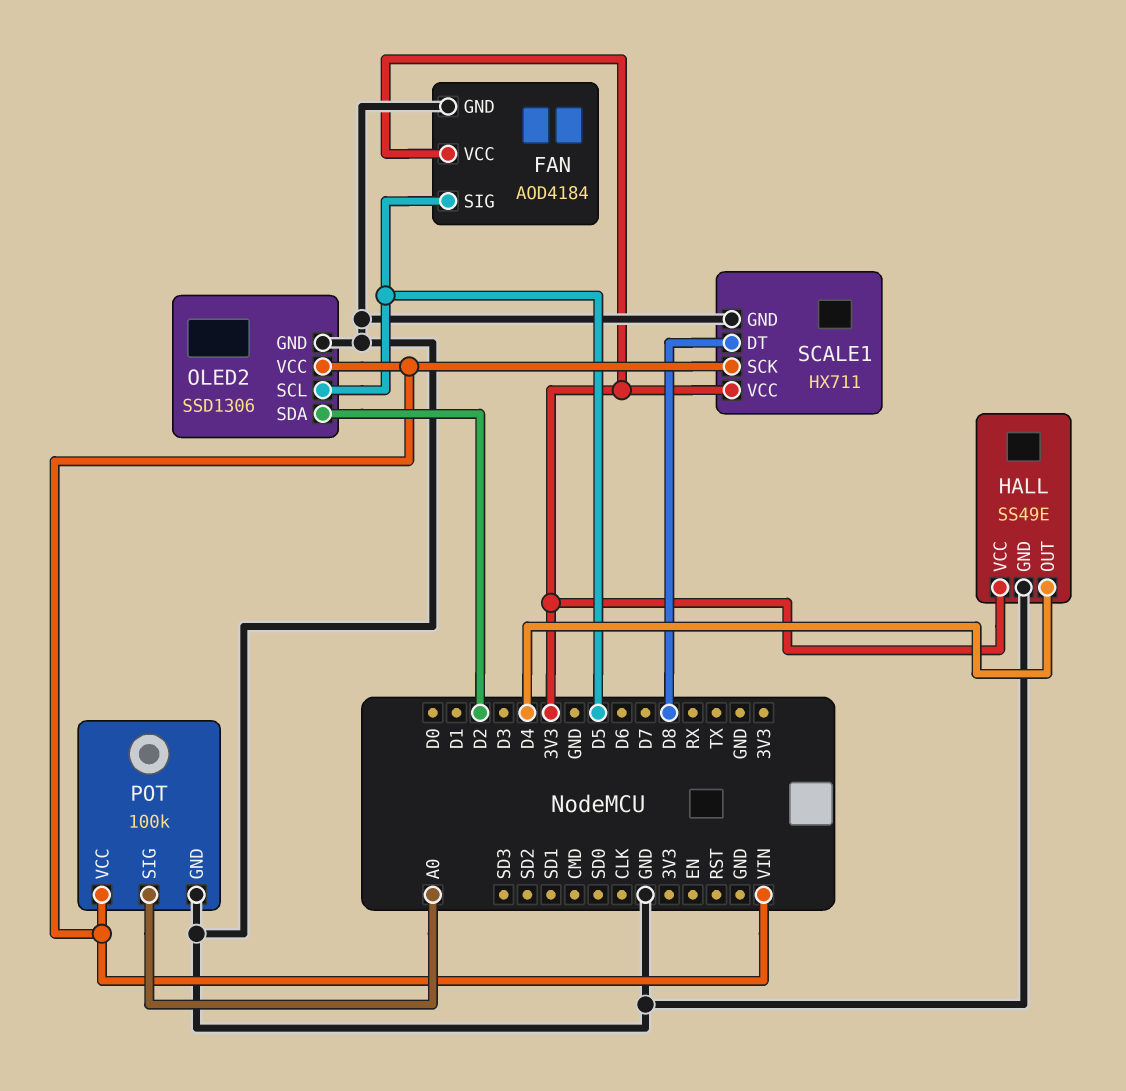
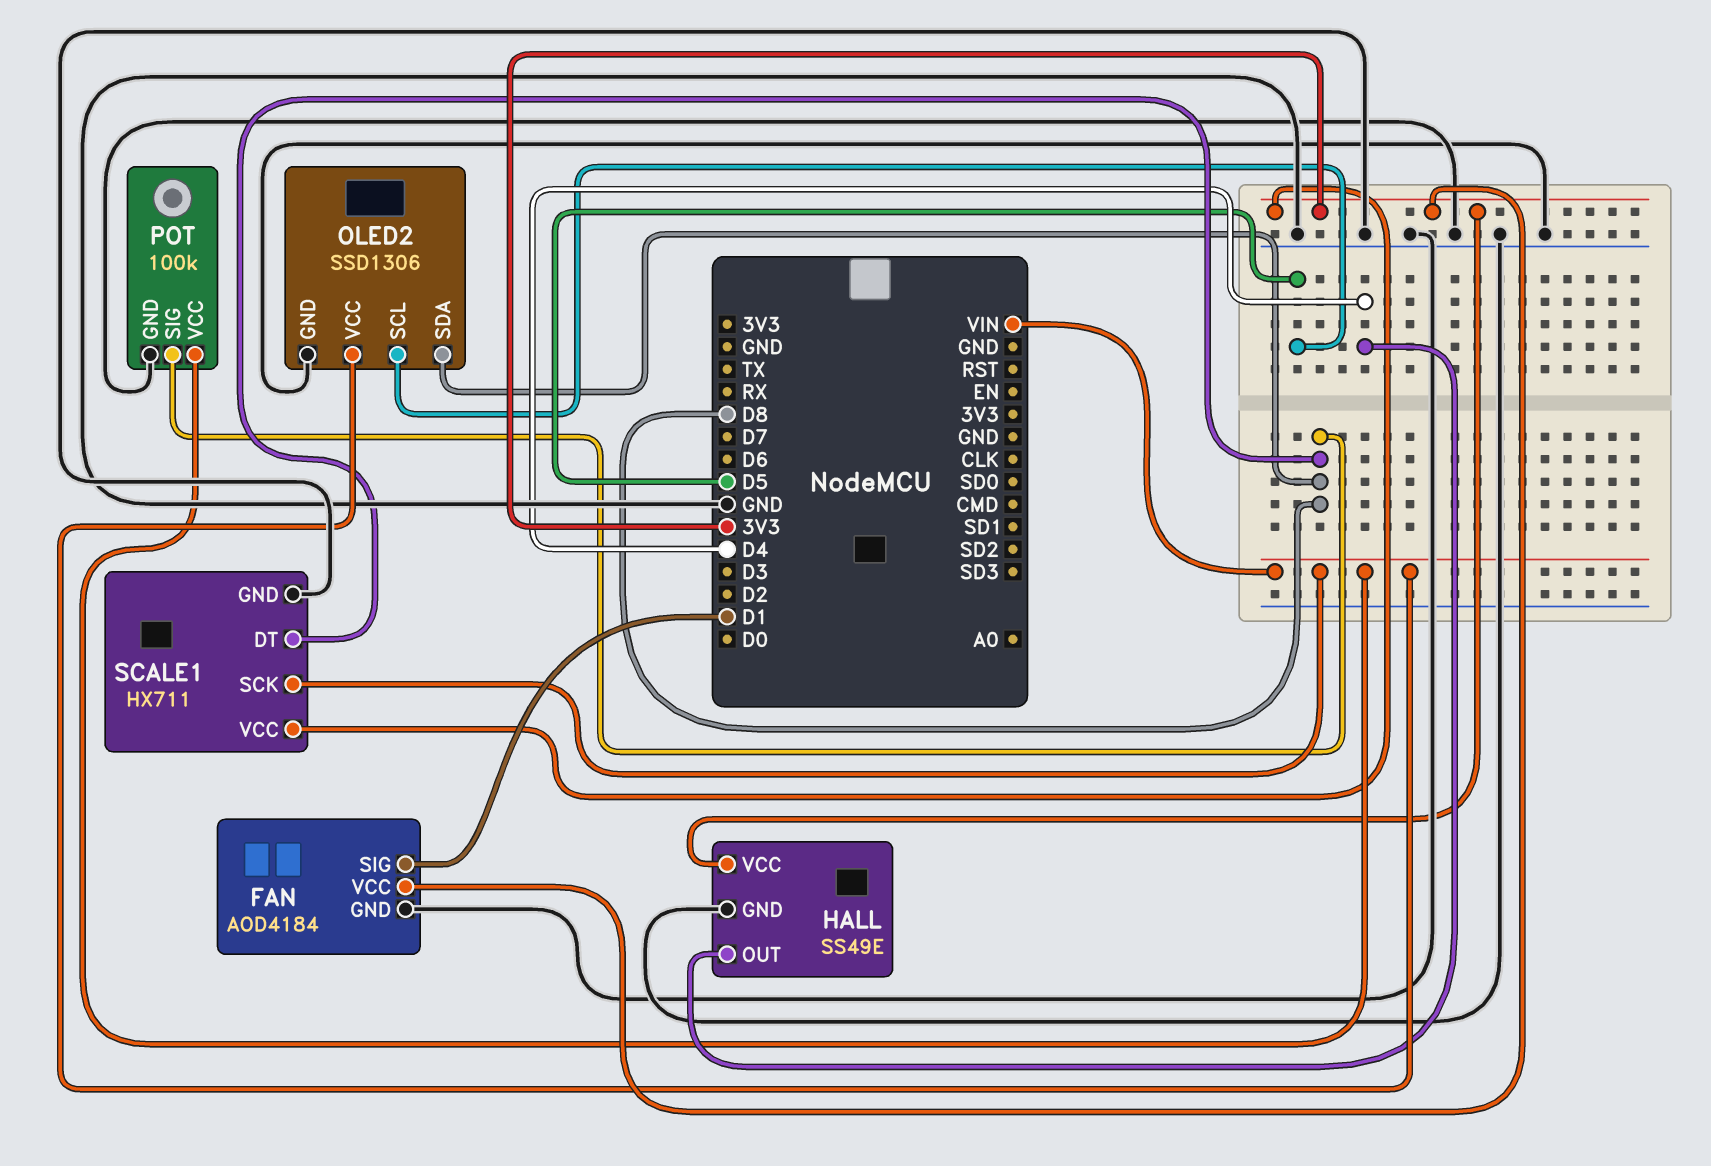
FAN pin SIG: D5 -> D1
OLED2 pin SDA: D2 -> D8
POT pin SIG: A0 -> D8

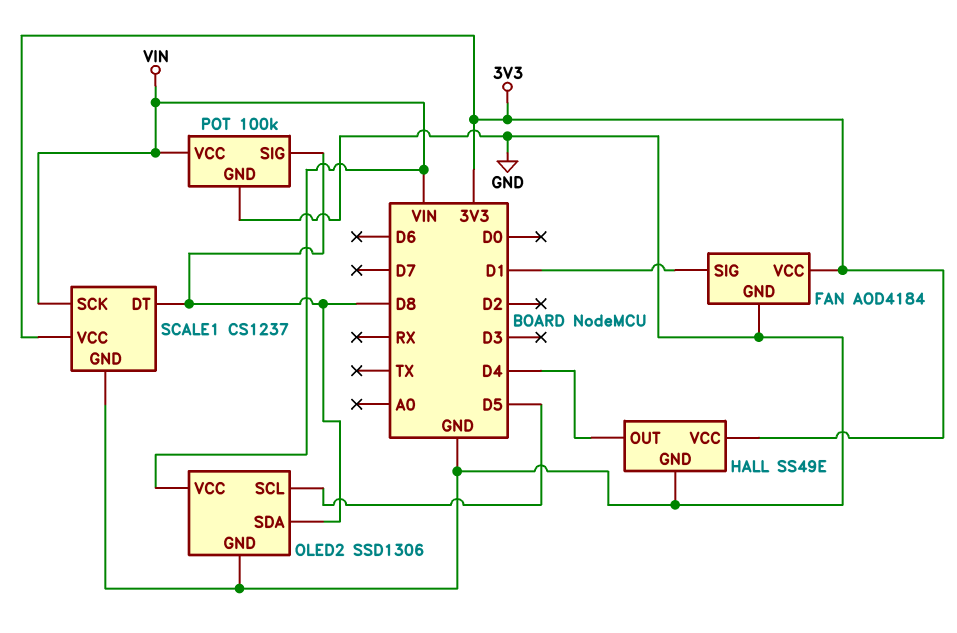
SCALE1: HX711 -> CS1237

